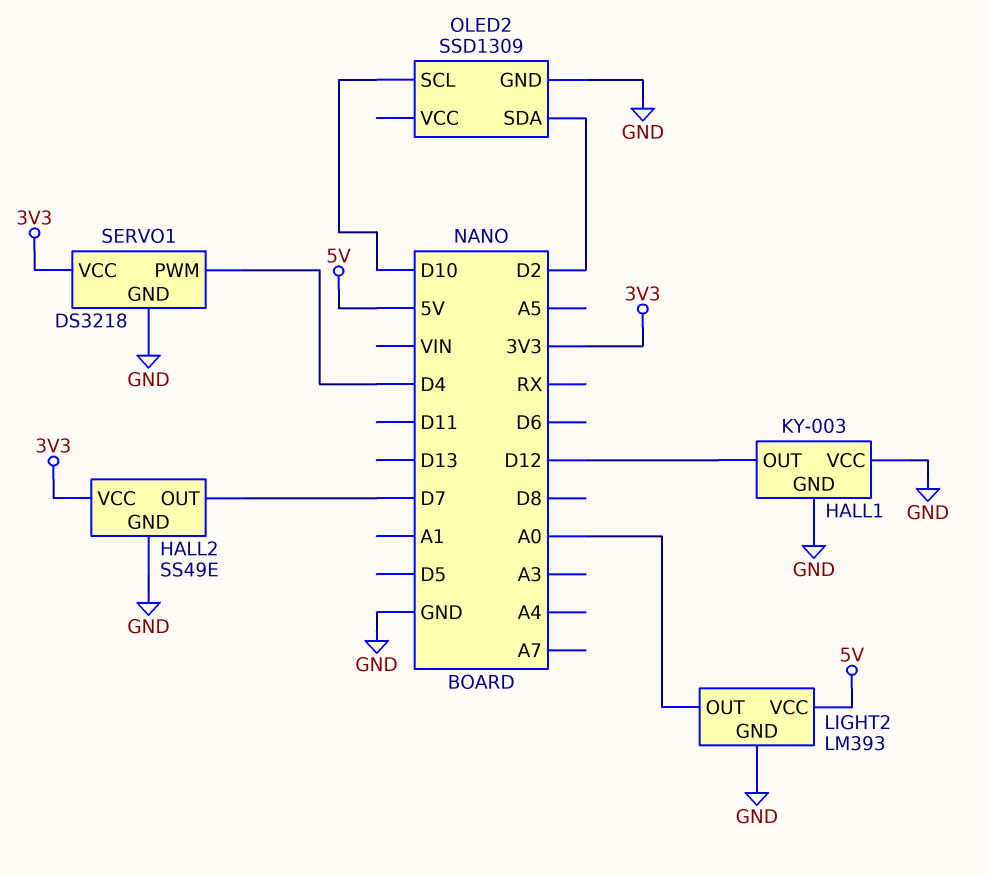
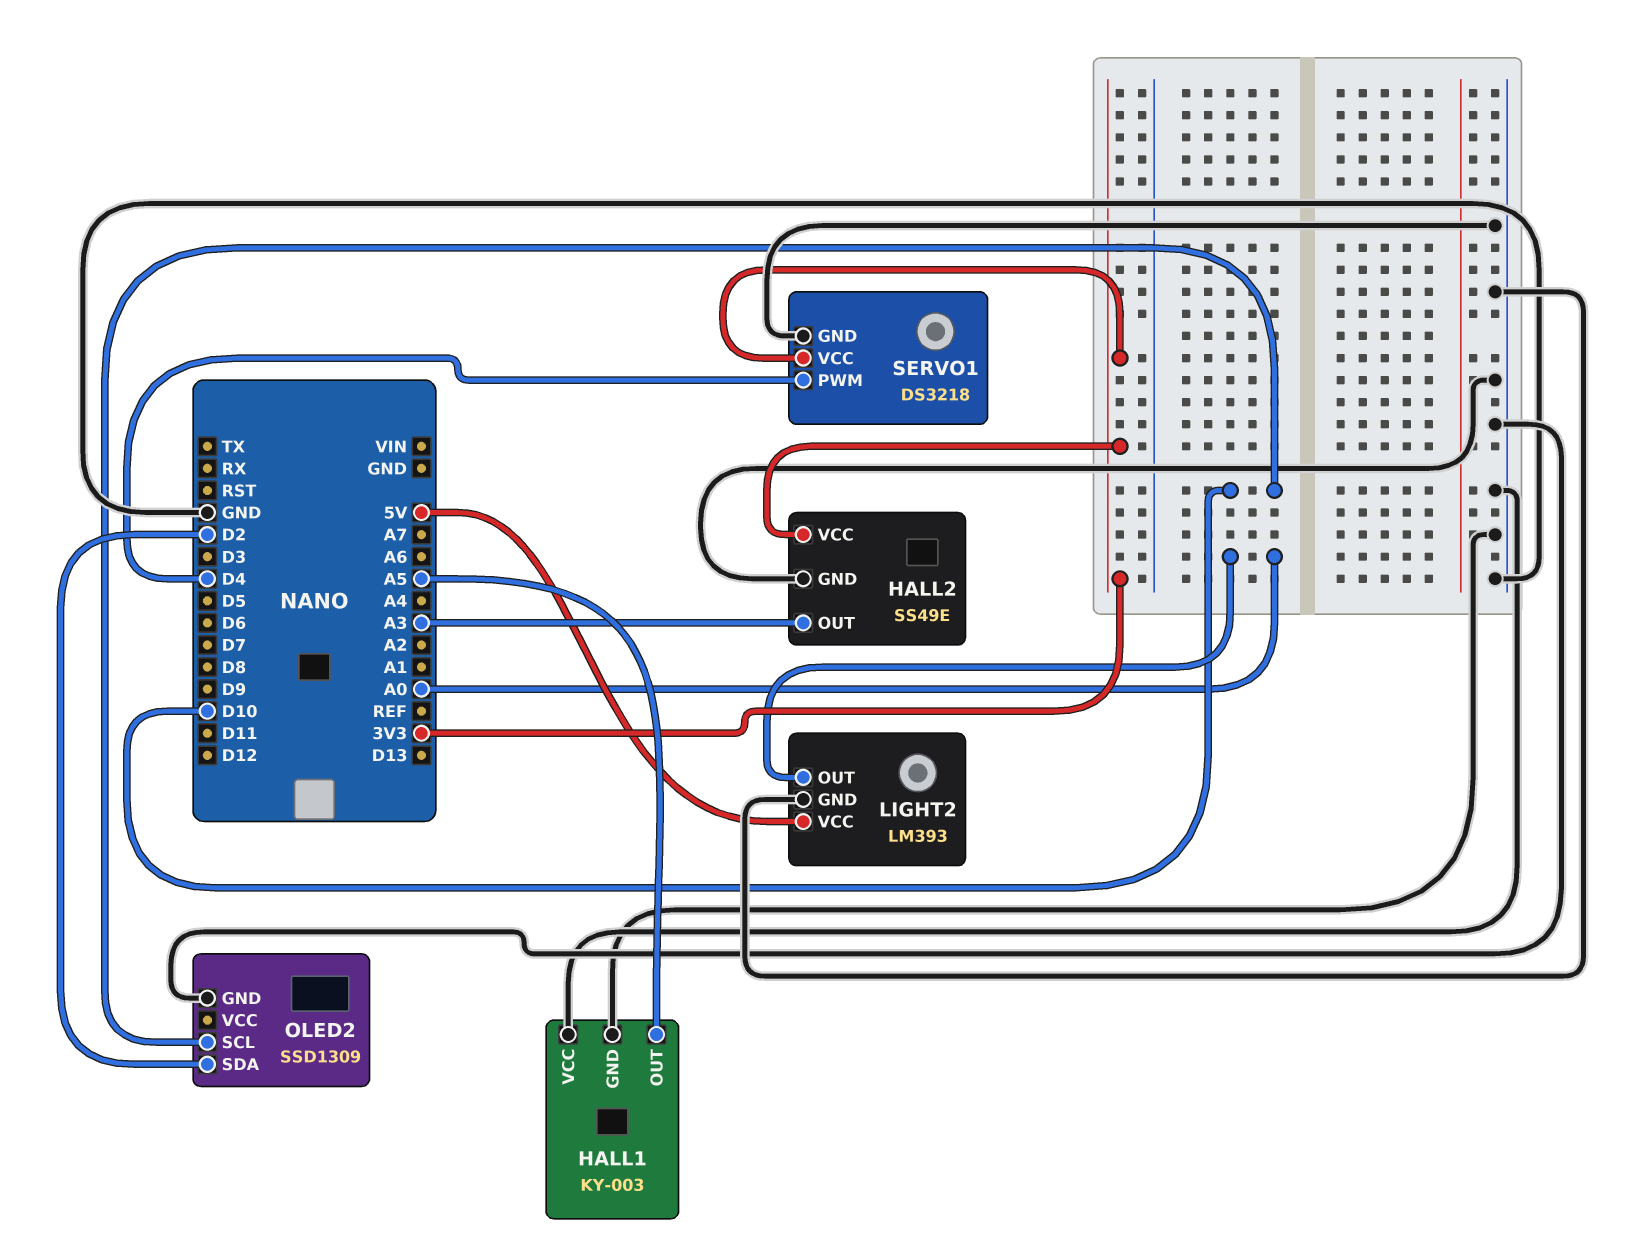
HALL1 pin OUT: D12 -> A5
HALL2 pin OUT: D7 -> A3

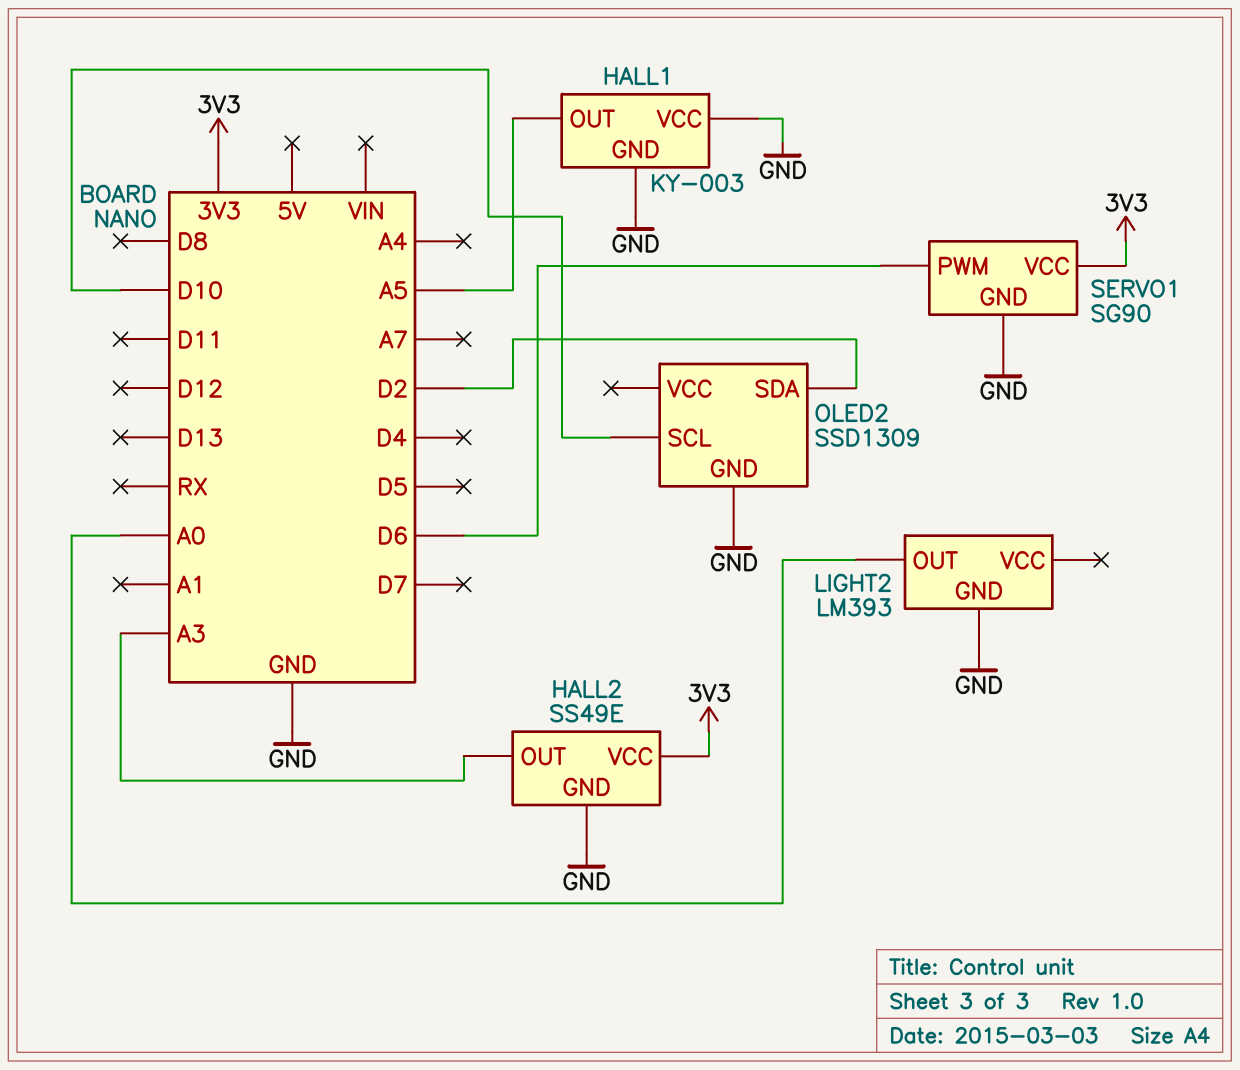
LIGHT2 pin VCC: 5V -> none
SERVO1: DS3218 -> SG90
SERVO1 pin PWM: D4 -> D6

